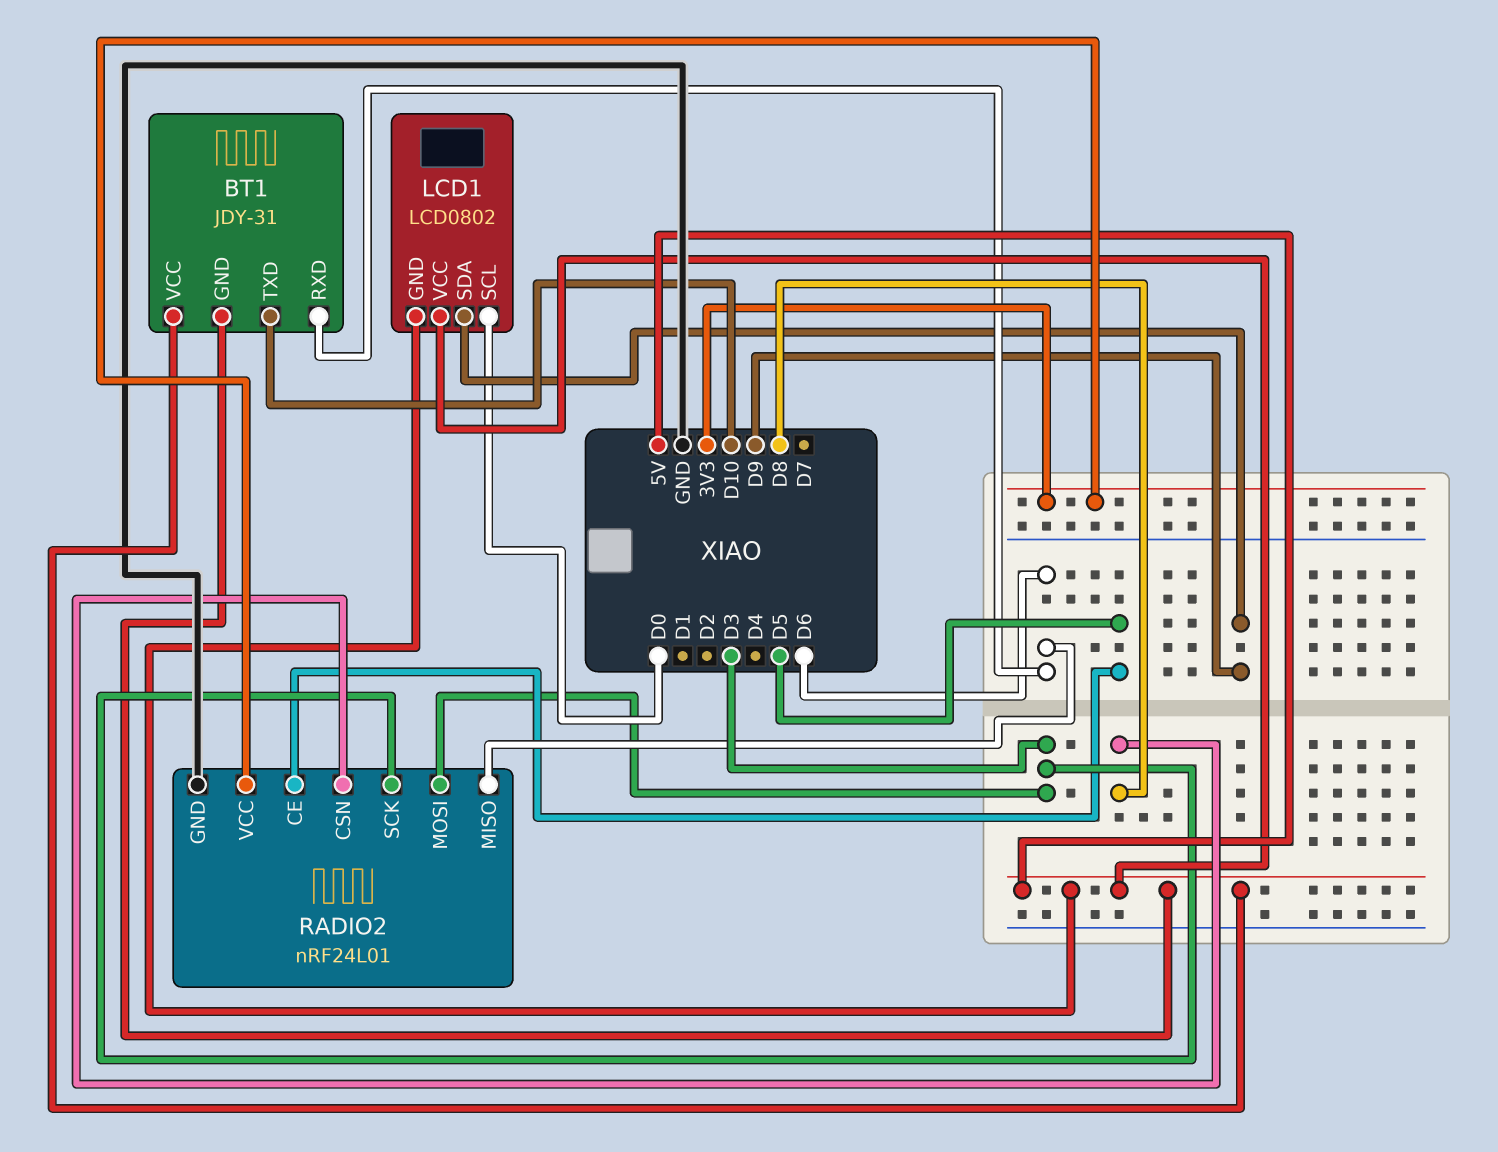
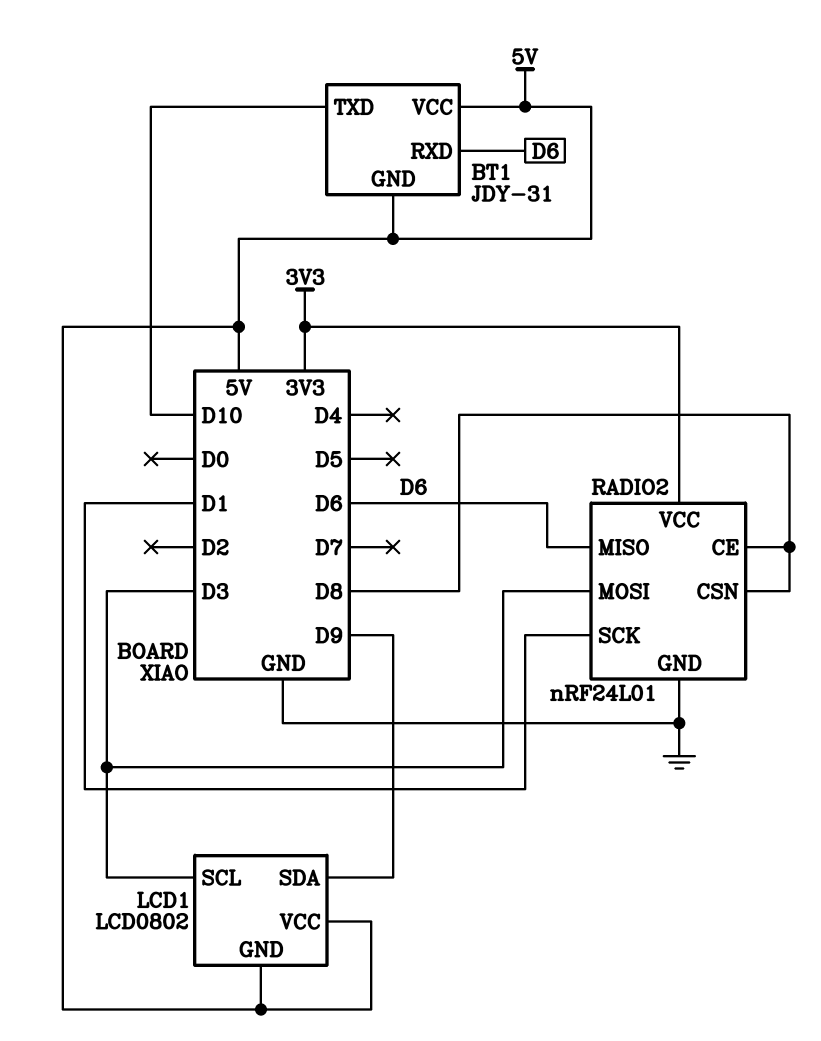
LCD1 pin SCL: D0 -> D3
RADIO2 pin CE: D5 -> D8
RADIO2 pin SCK: D3 -> D1

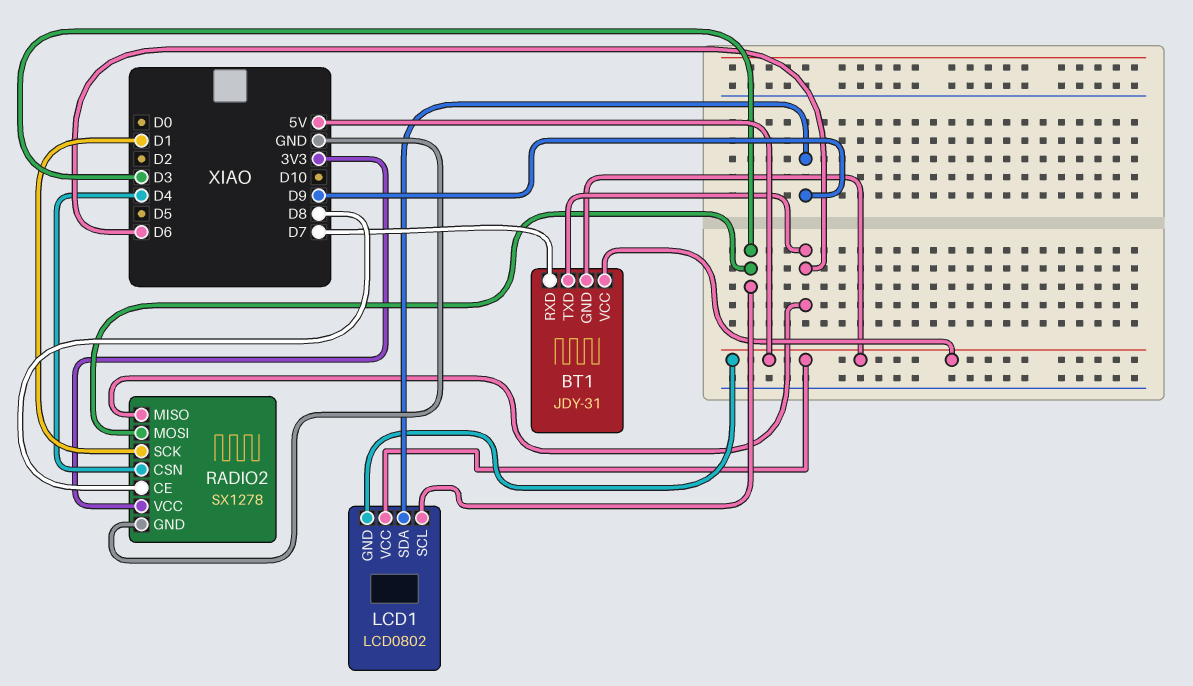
BT1 pin RXD: D6 -> D7
BT1 pin TXD: D10 -> D6
RADIO2: nRF24L01 -> SX1278
RADIO2 pin CSN: D8 -> D4

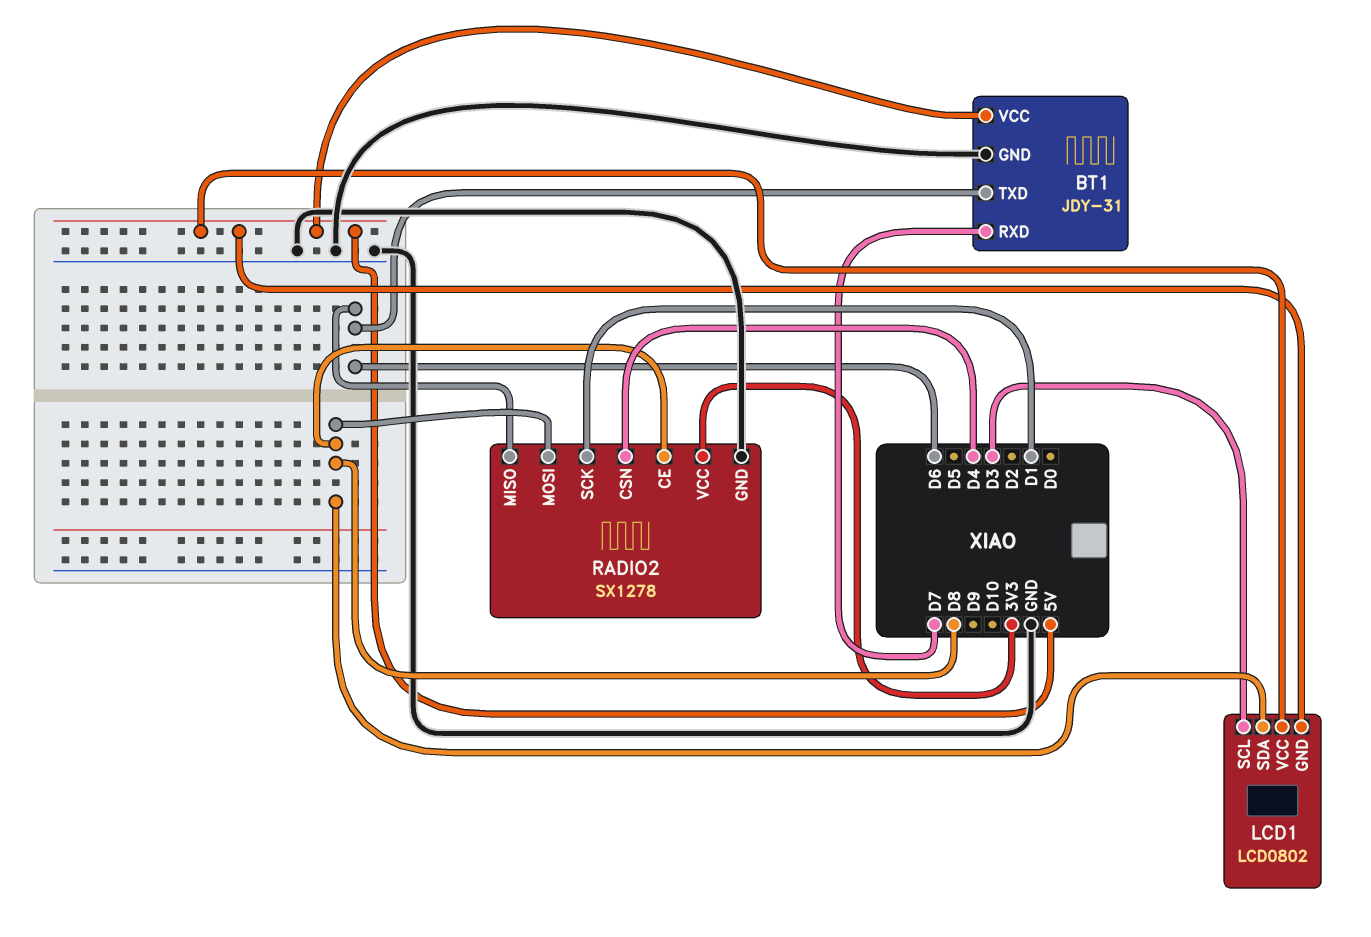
BT1 pin GND: 5V -> GND
LCD1 pin SDA: D9 -> D8
RADIO2 pin MOSI: D3 -> D8

